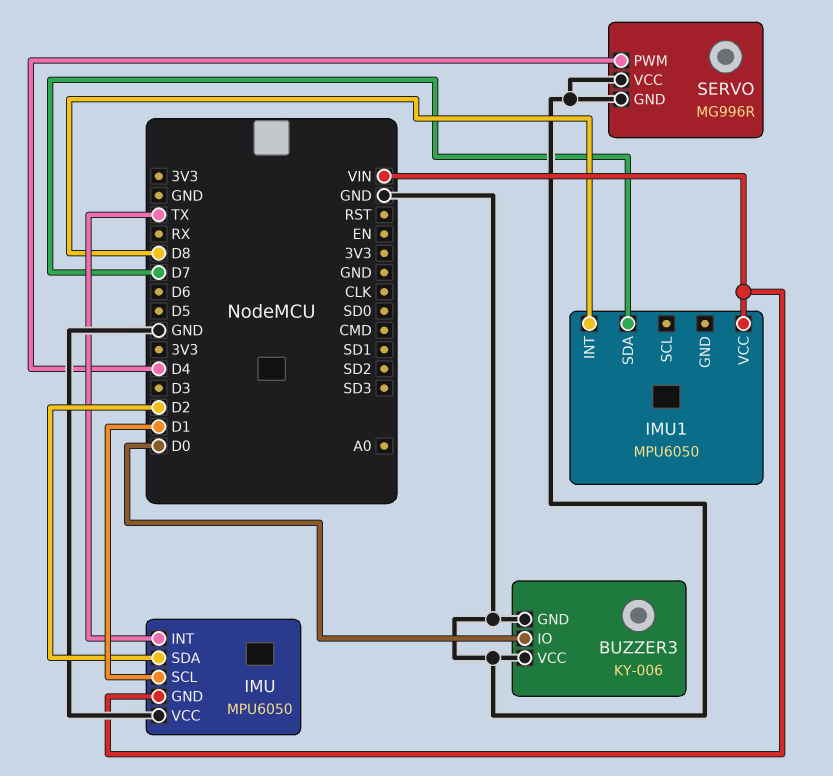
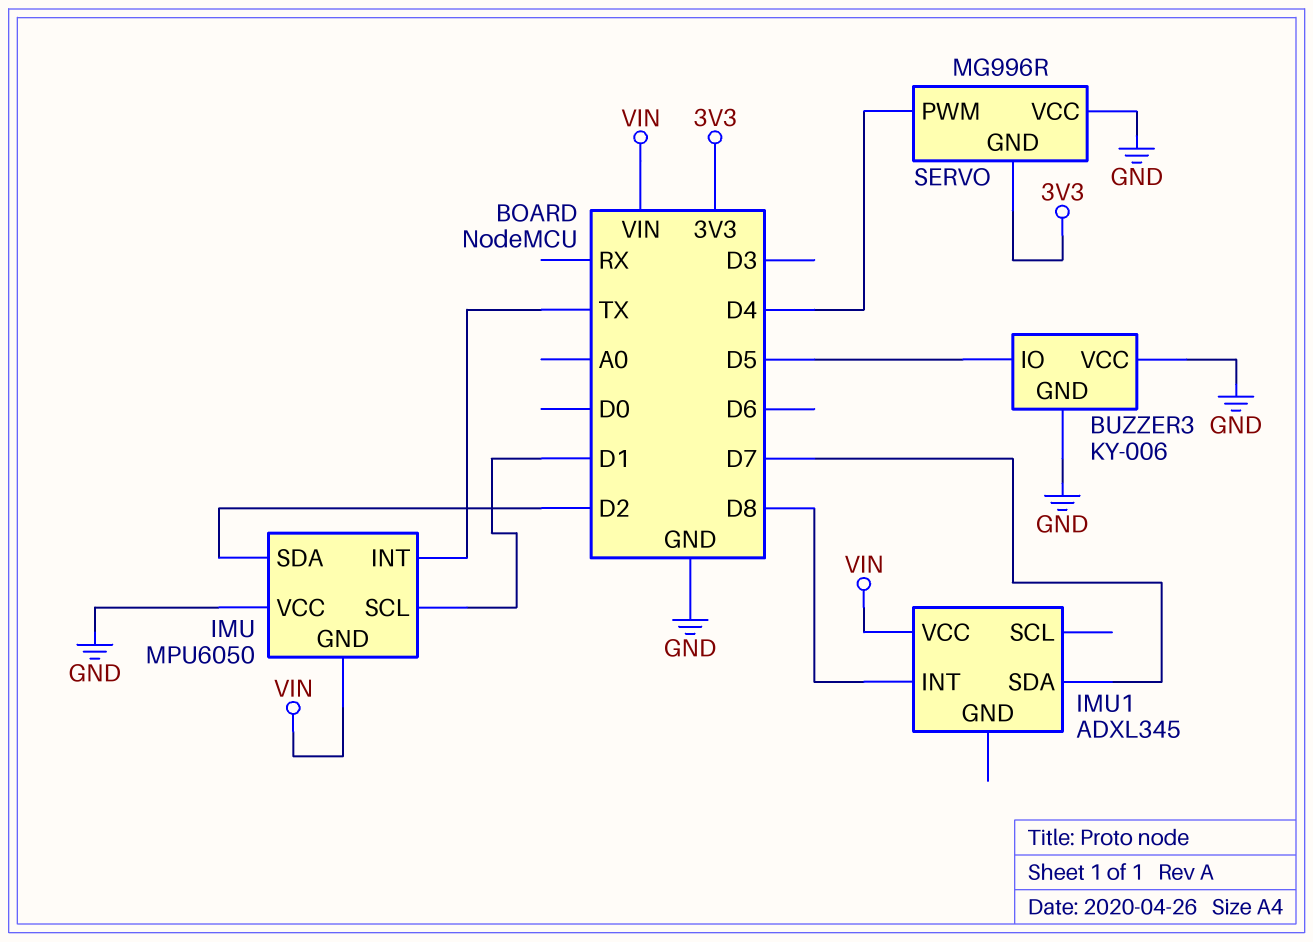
BUZZER3 pin IO: D0 -> D5
IMU1: MPU6050 -> ADXL345
SERVO pin GND: GND -> 3V3

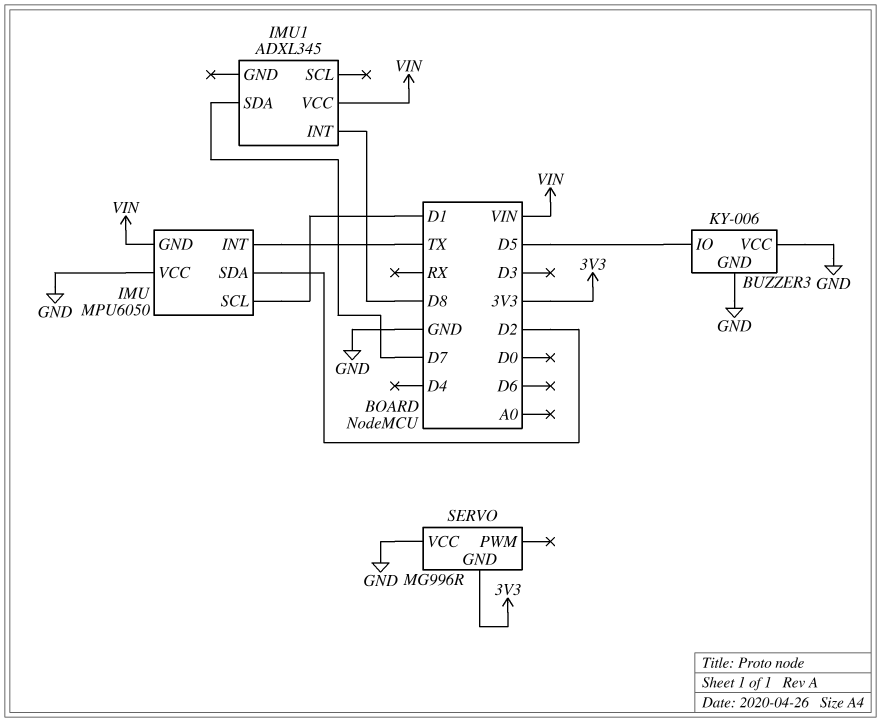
SERVO pin PWM: D4 -> none

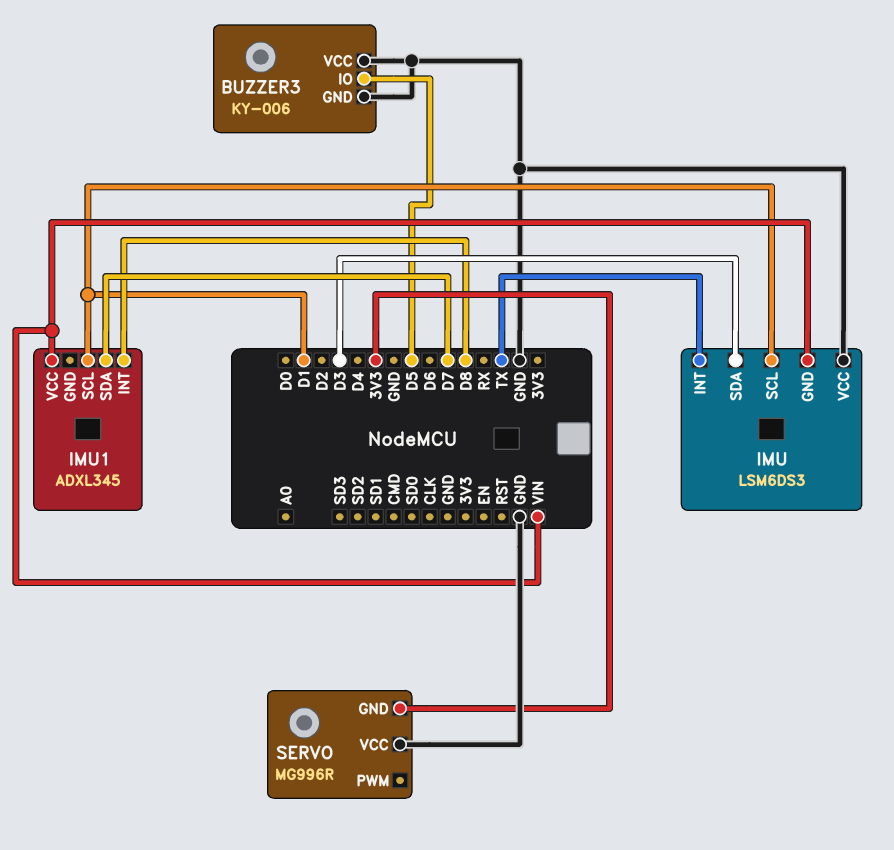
IMU: MPU6050 -> LSM6DS3
IMU pin SDA: D2 -> D3
IMU1 pin SCL: none -> D1

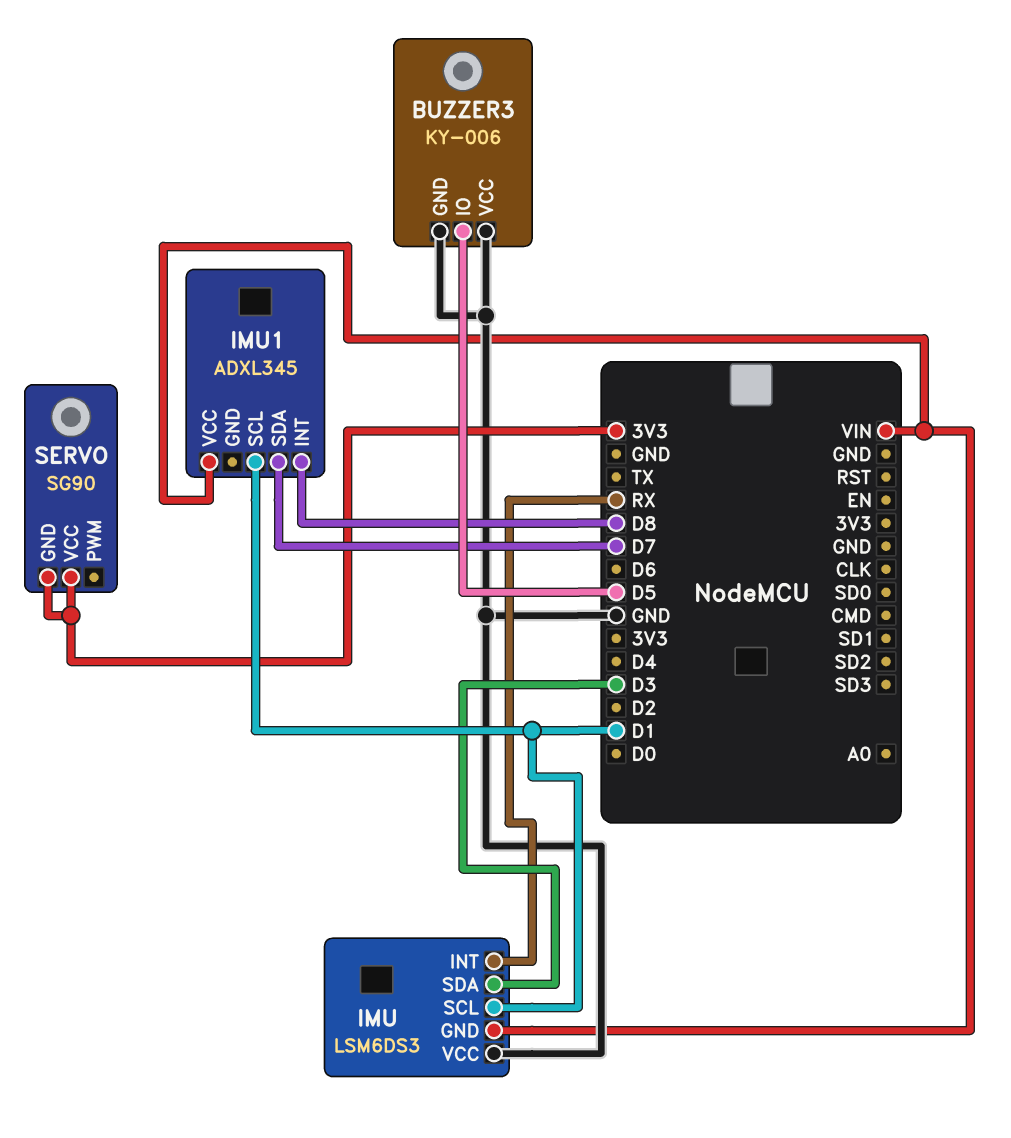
IMU pin INT: TX -> RX
SERVO: MG996R -> SG90
SERVO pin VCC: GND -> 3V3

